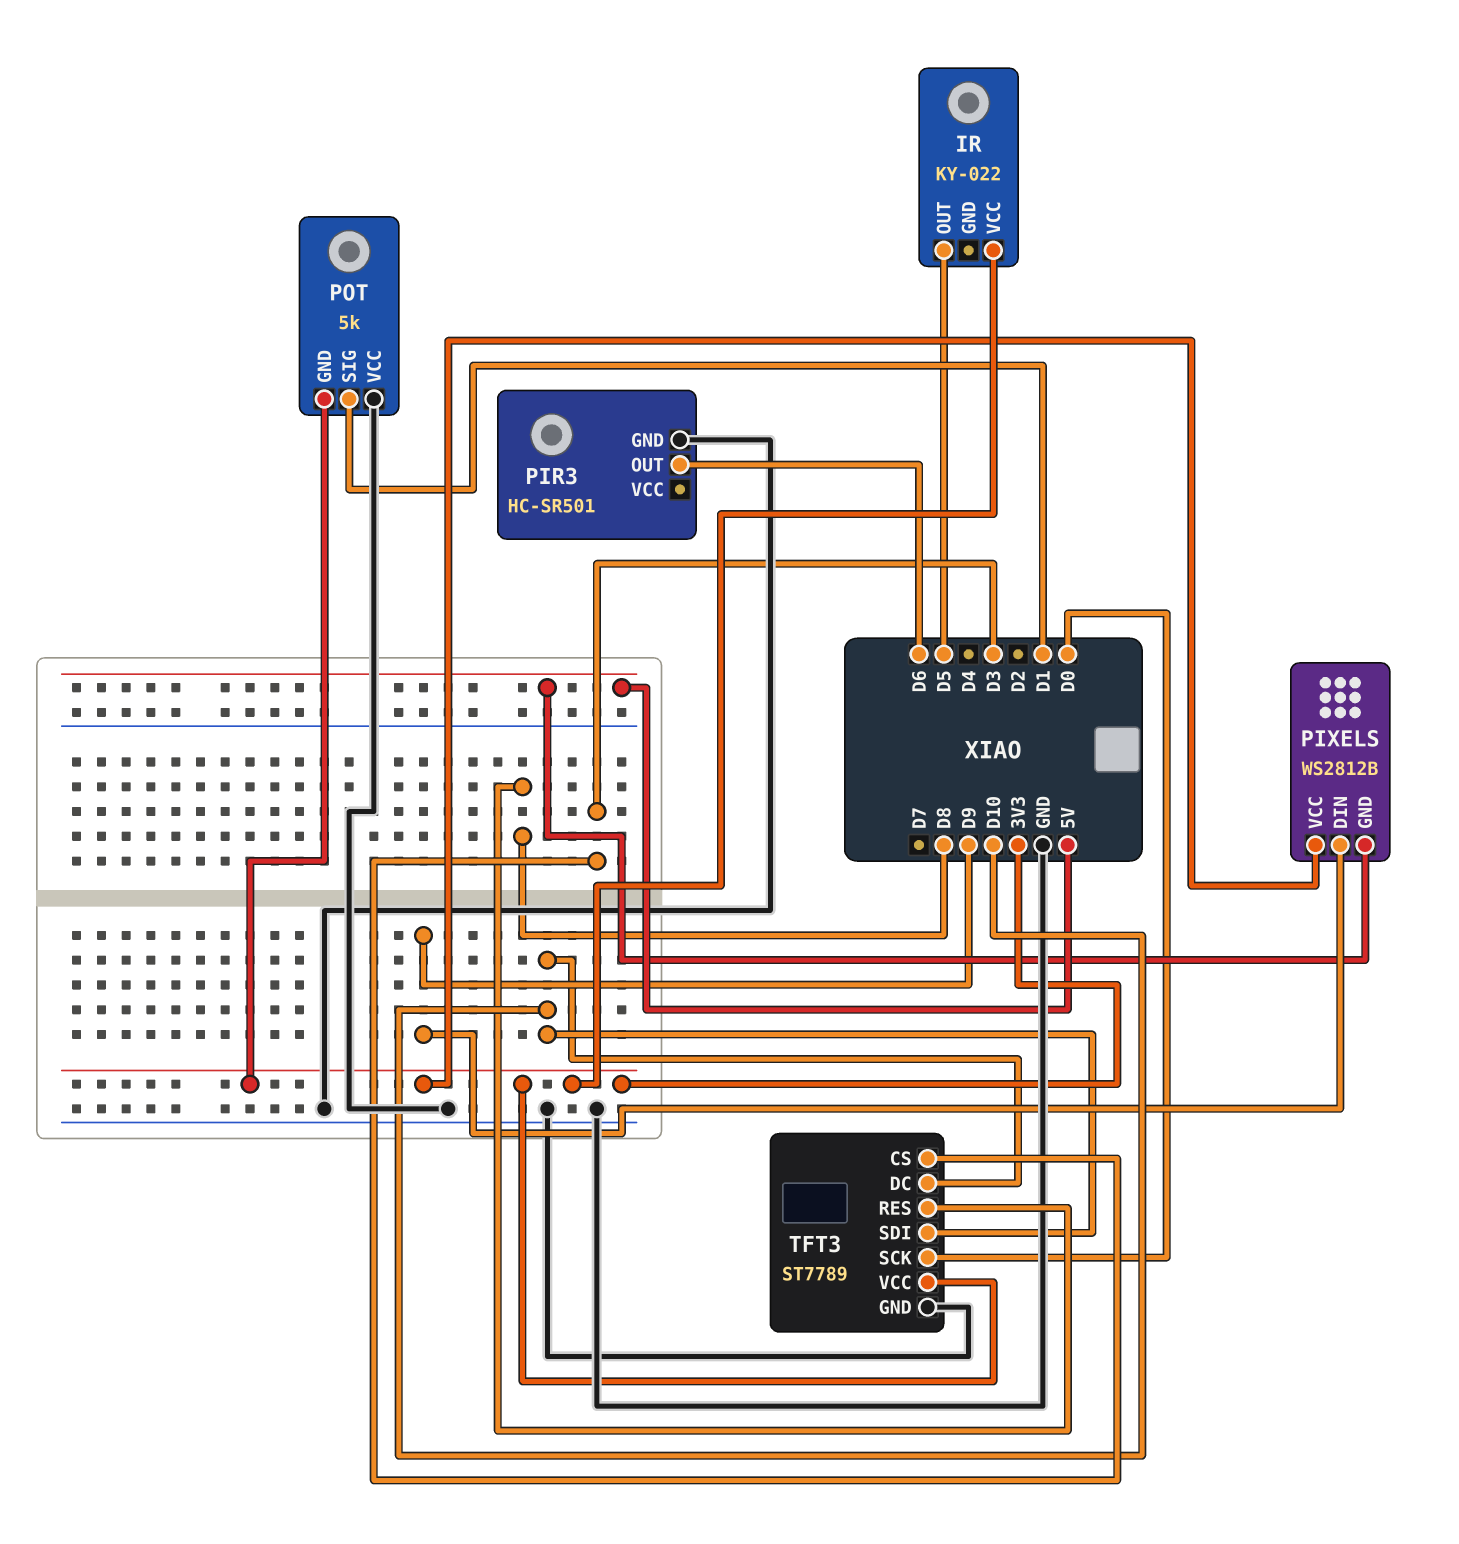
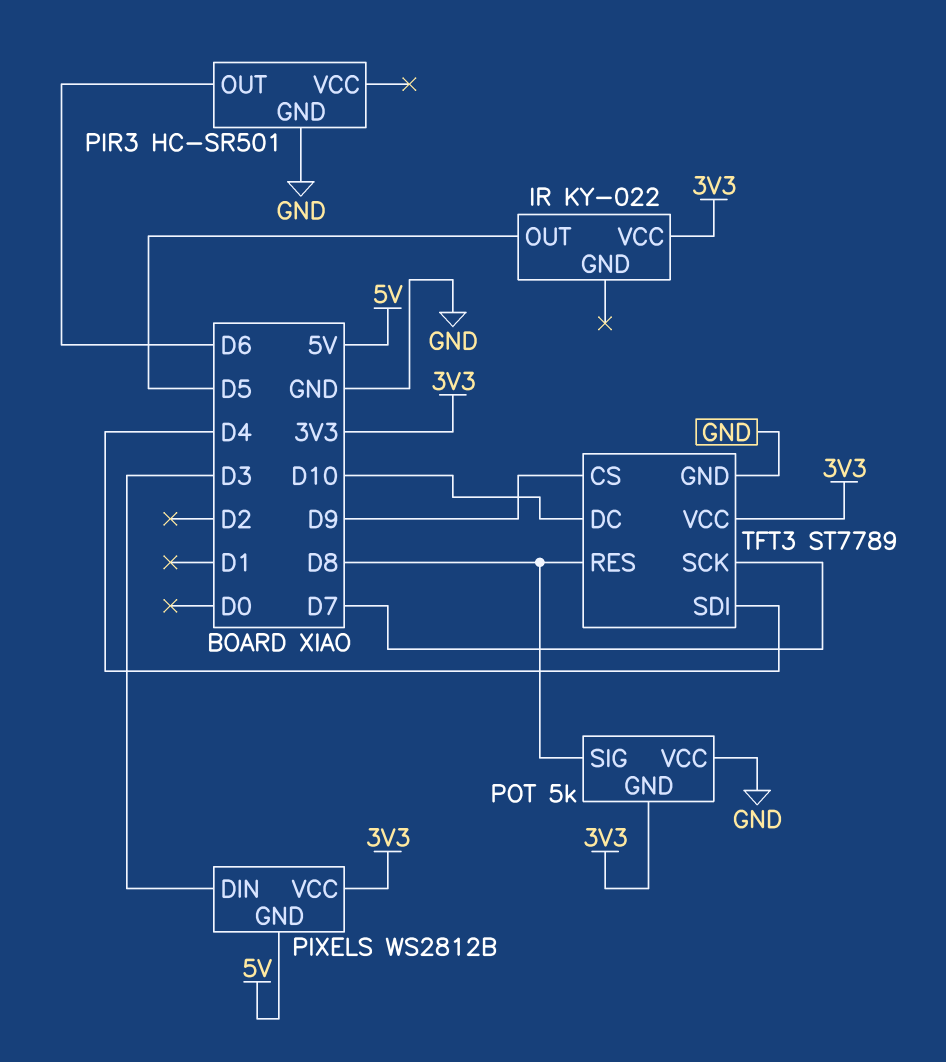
PIXELS pin DIN: D9 -> D3
POT pin SIG: D1 -> D8
TFT3 pin CS: D3 -> D9
TFT3 pin SCK: D0 -> D7
TFT3 pin SDI: D10 -> D4

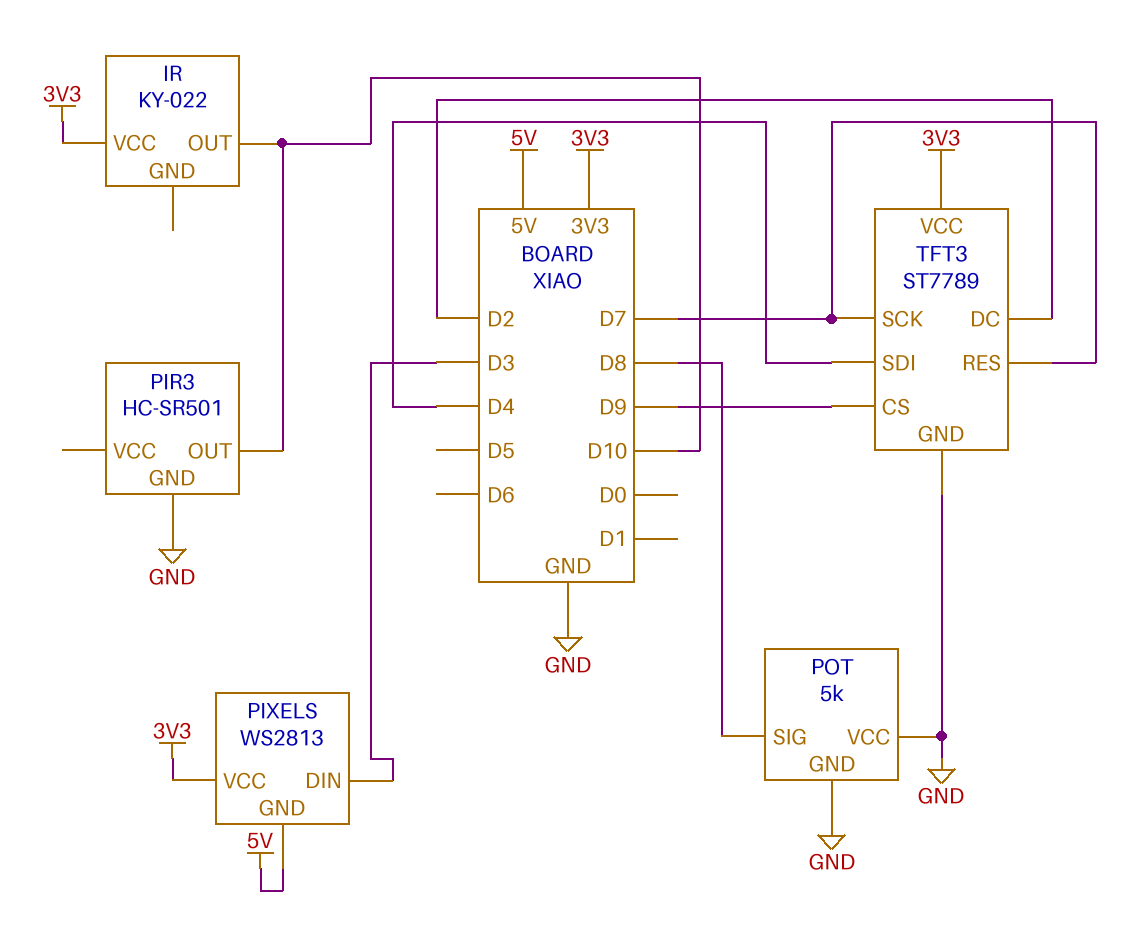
IR pin OUT: D5 -> D10
PIR3 pin OUT: D6 -> D10
PIXELS: WS2812B -> WS2813
POT pin GND: 3V3 -> GND
TFT3 pin DC: D10 -> D2
TFT3 pin RES: D8 -> D7

